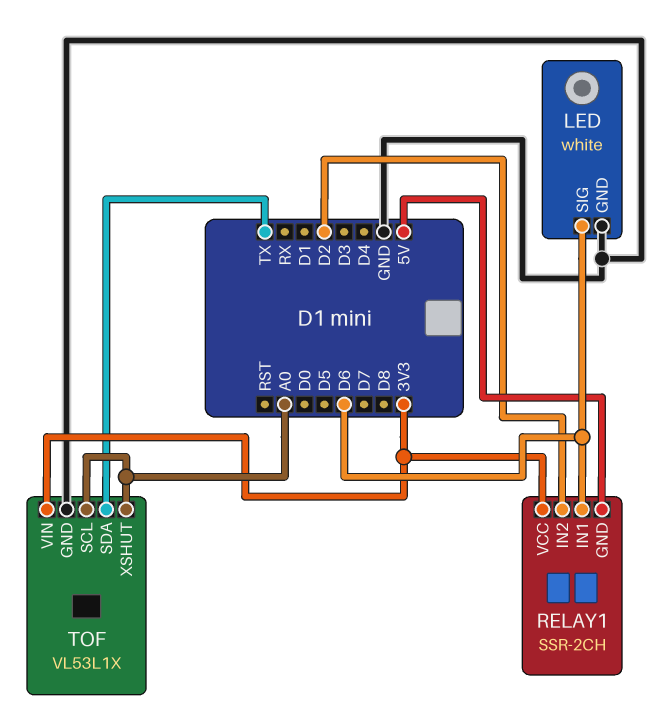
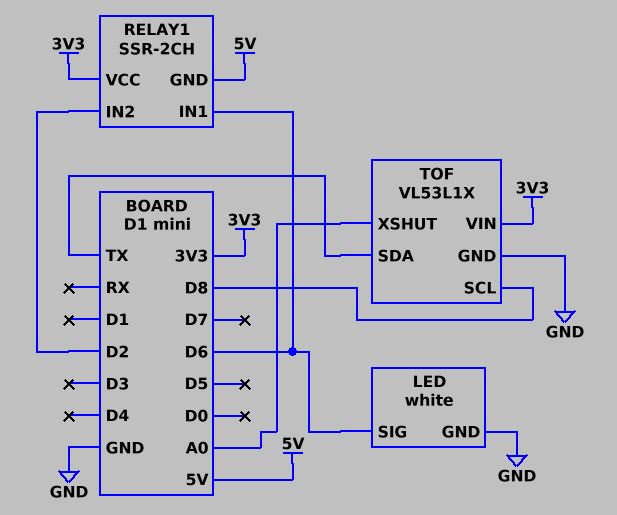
TOF pin SCL: A0 -> D8

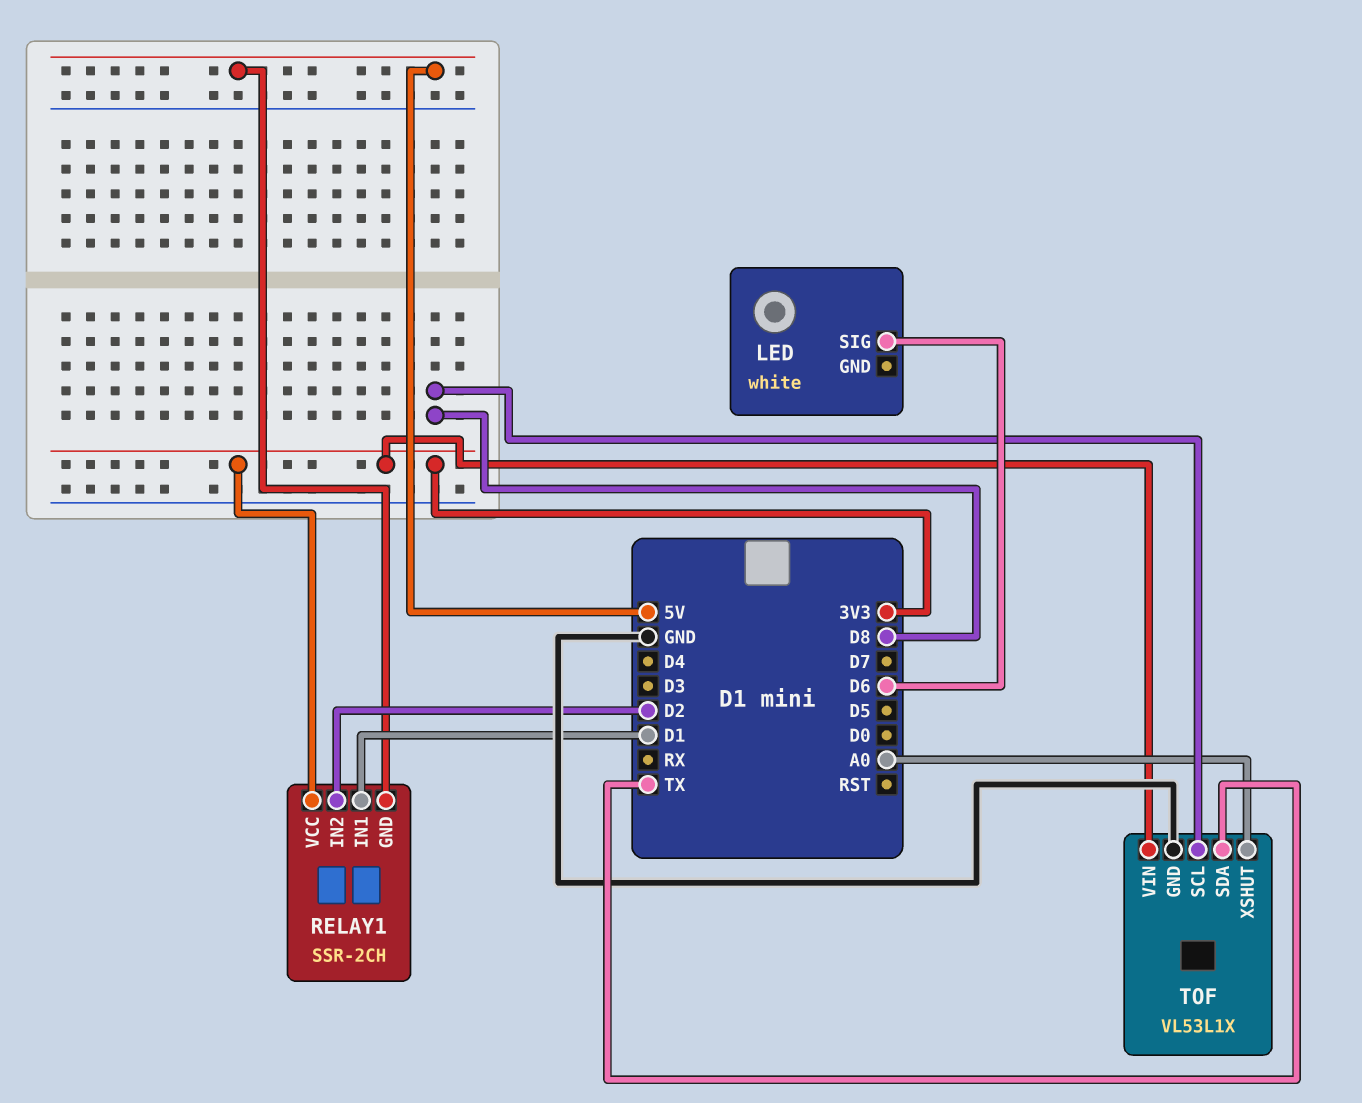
LED pin GND: GND -> none
RELAY1 pin IN1: D6 -> D1

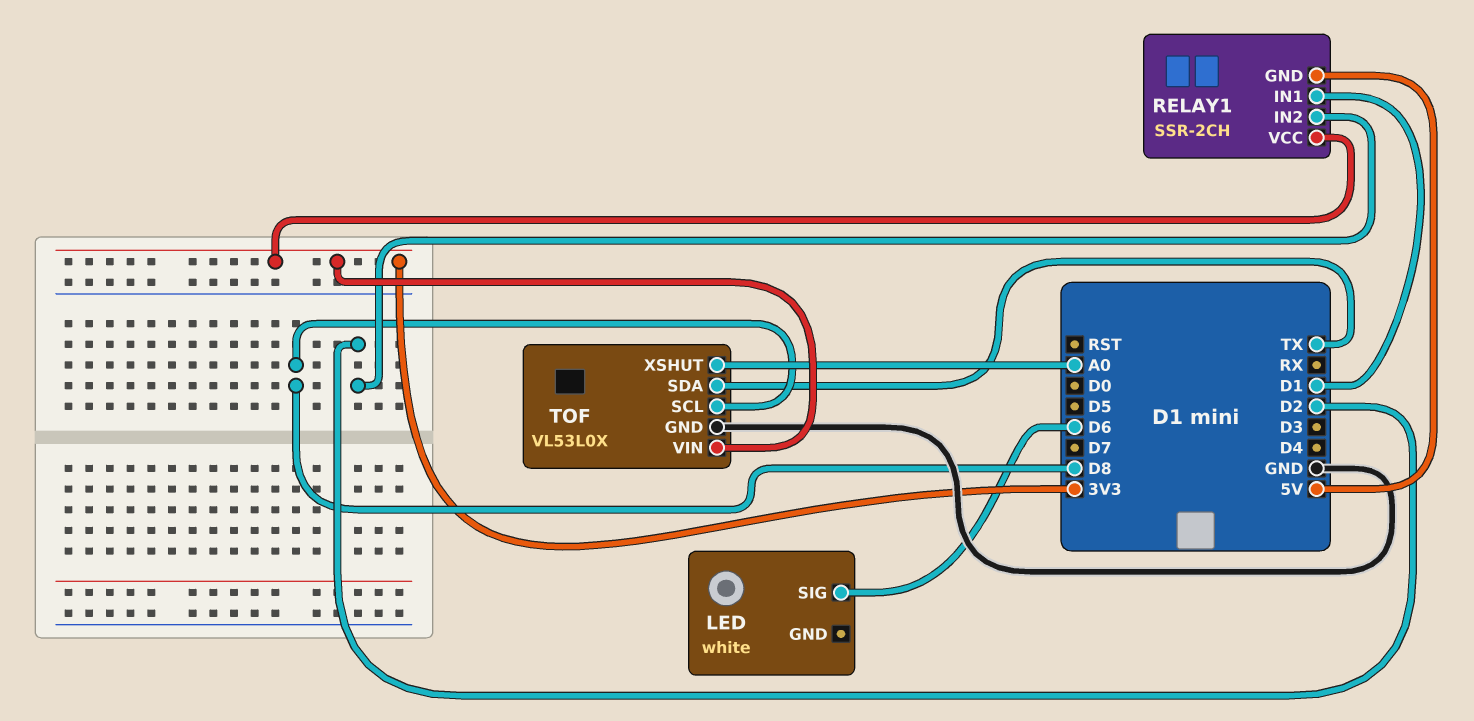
TOF: VL53L1X -> VL53L0X

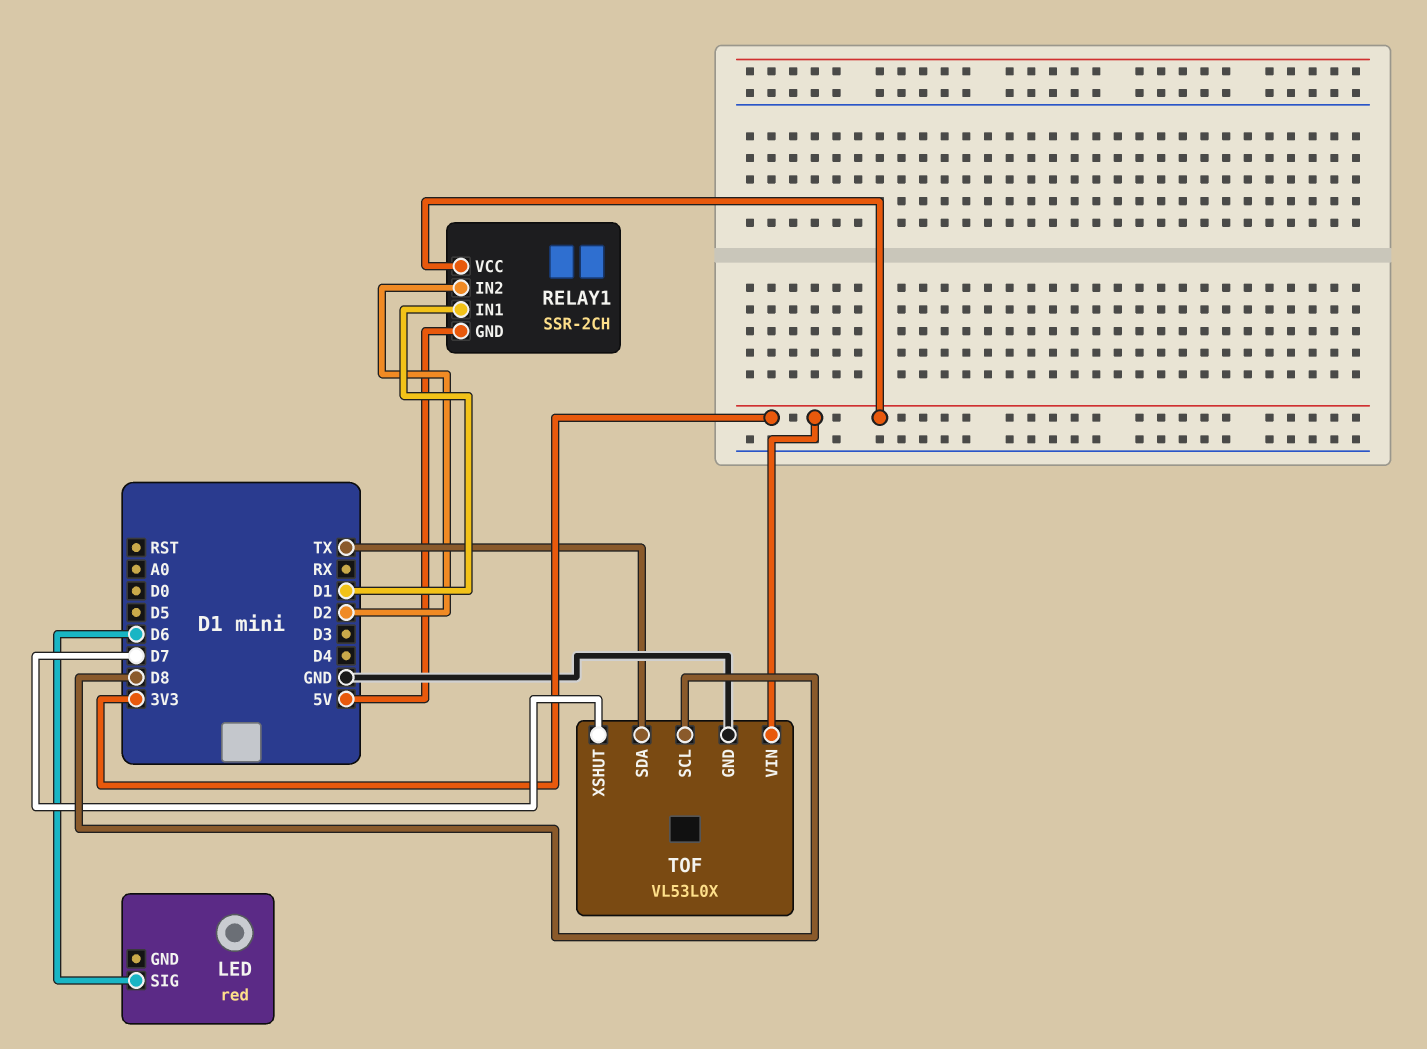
LED: white -> red
TOF pin XSHUT: A0 -> D7

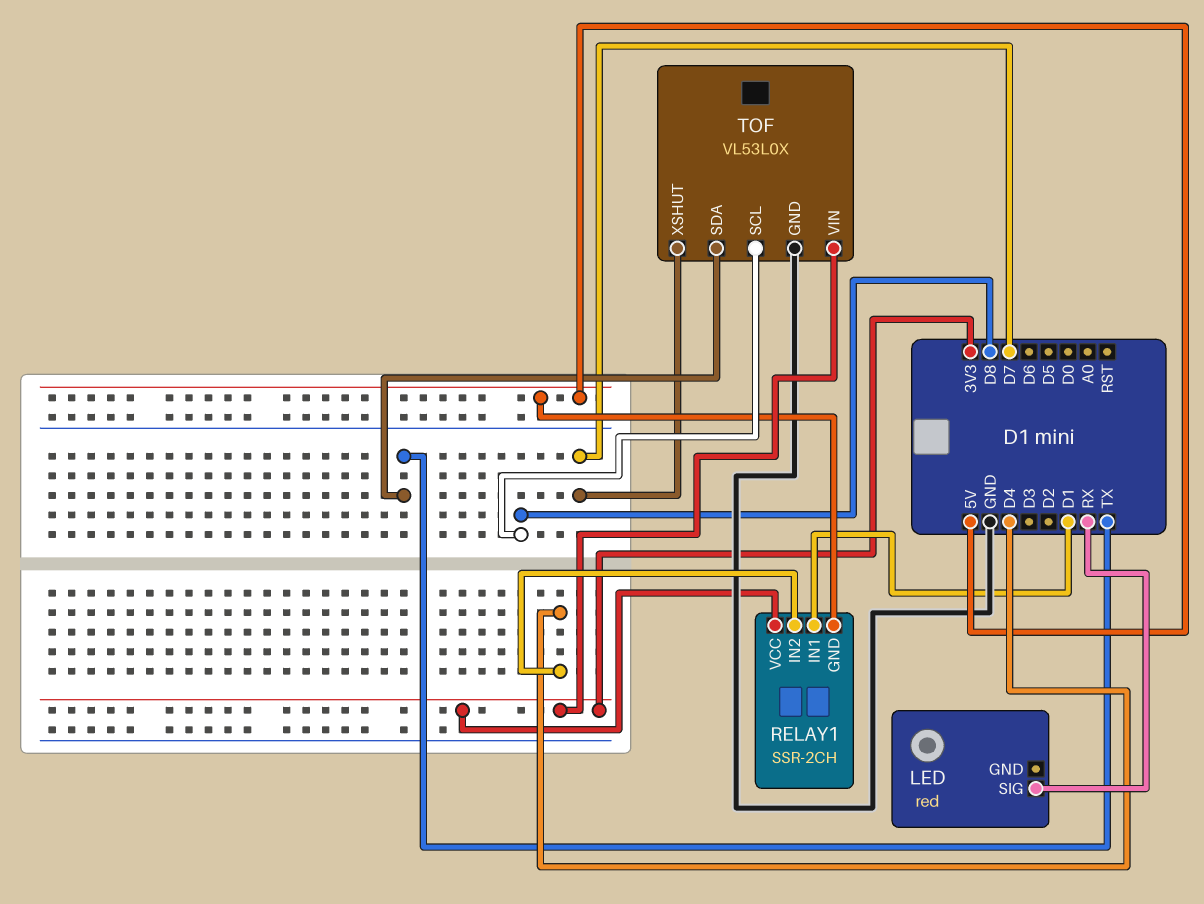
LED pin SIG: D6 -> RX
RELAY1 pin IN2: D2 -> D4

